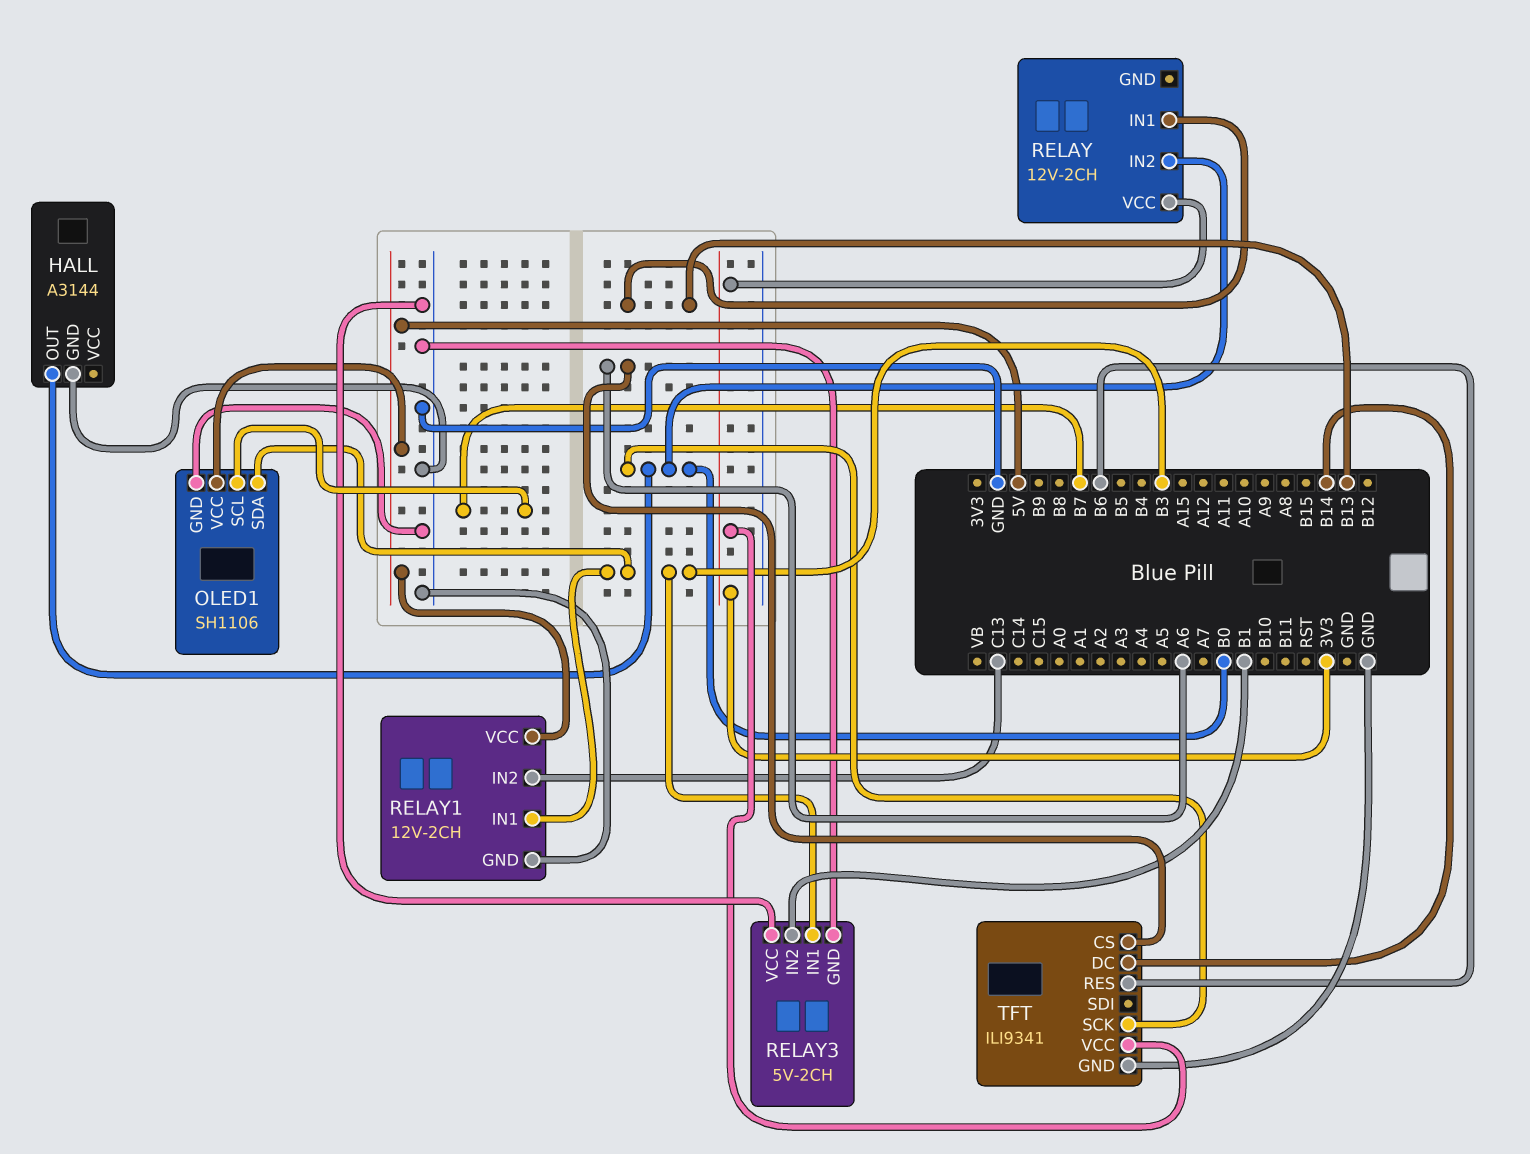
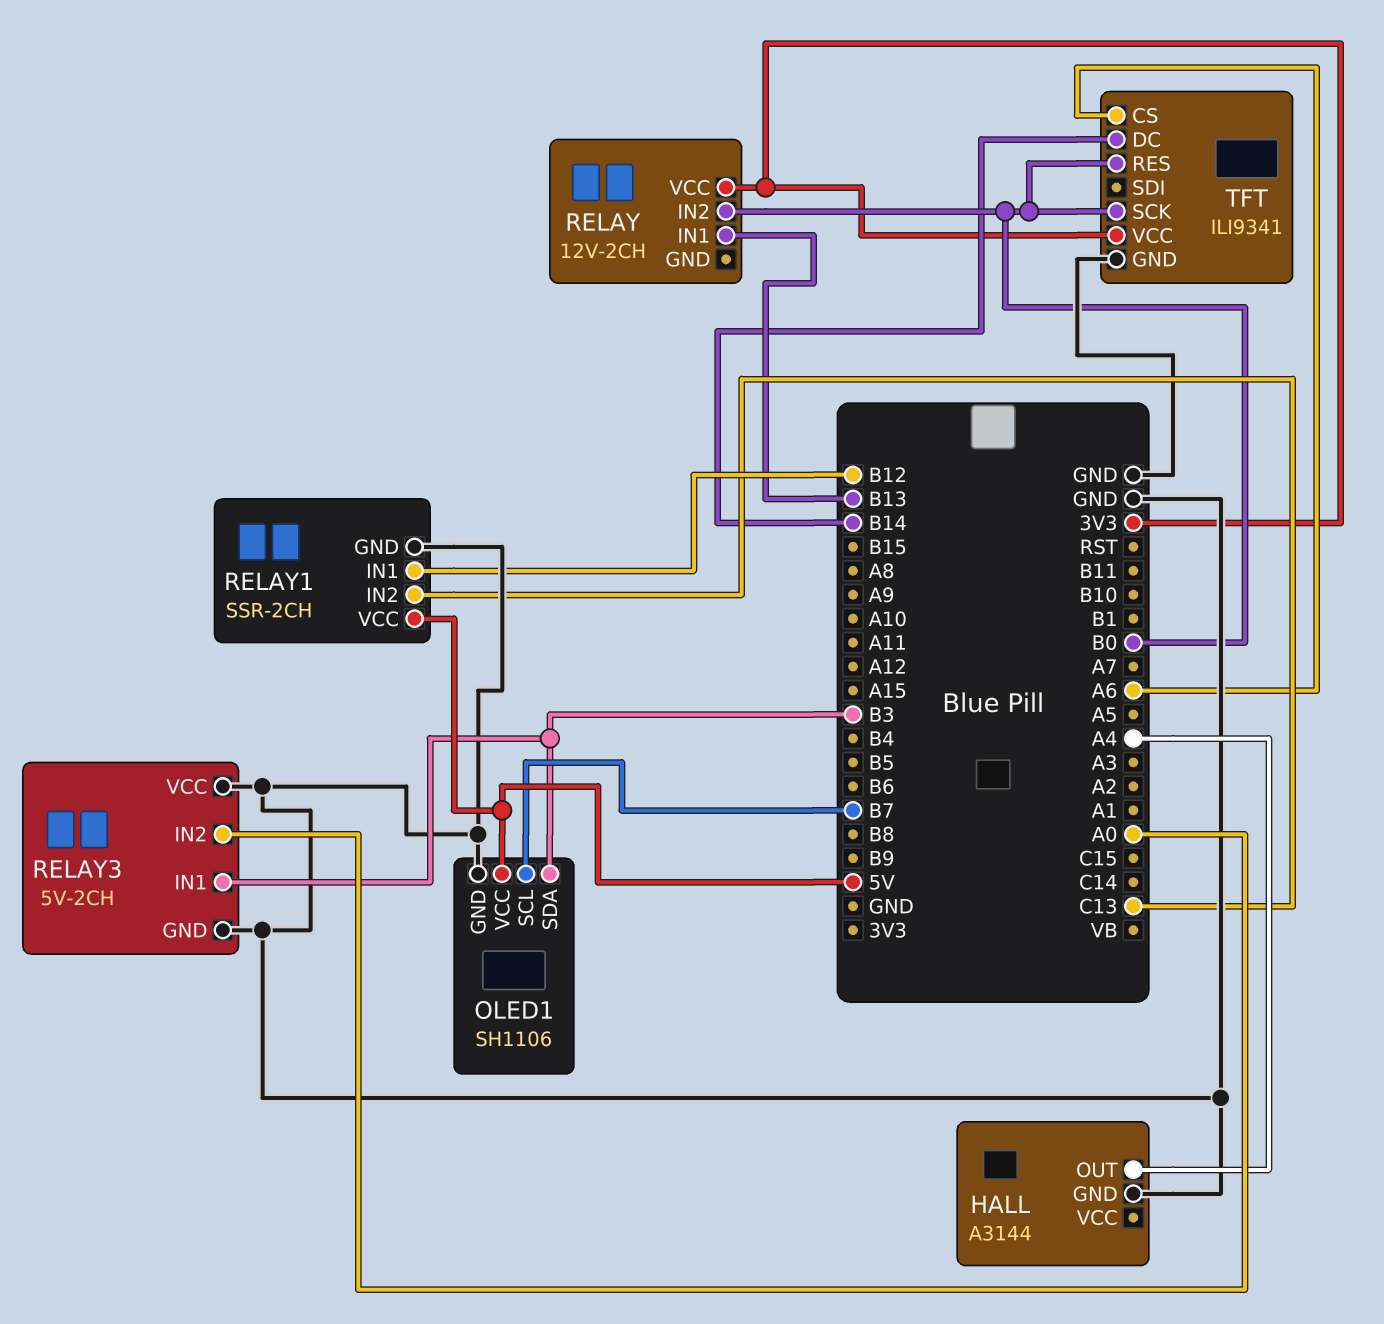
HALL pin OUT: B0 -> A4
RELAY1: 12V-2CH -> SSR-2CH
RELAY1 pin IN1: B3 -> B12
RELAY3 pin IN2: B1 -> A0
TFT pin RES: B6 -> B0

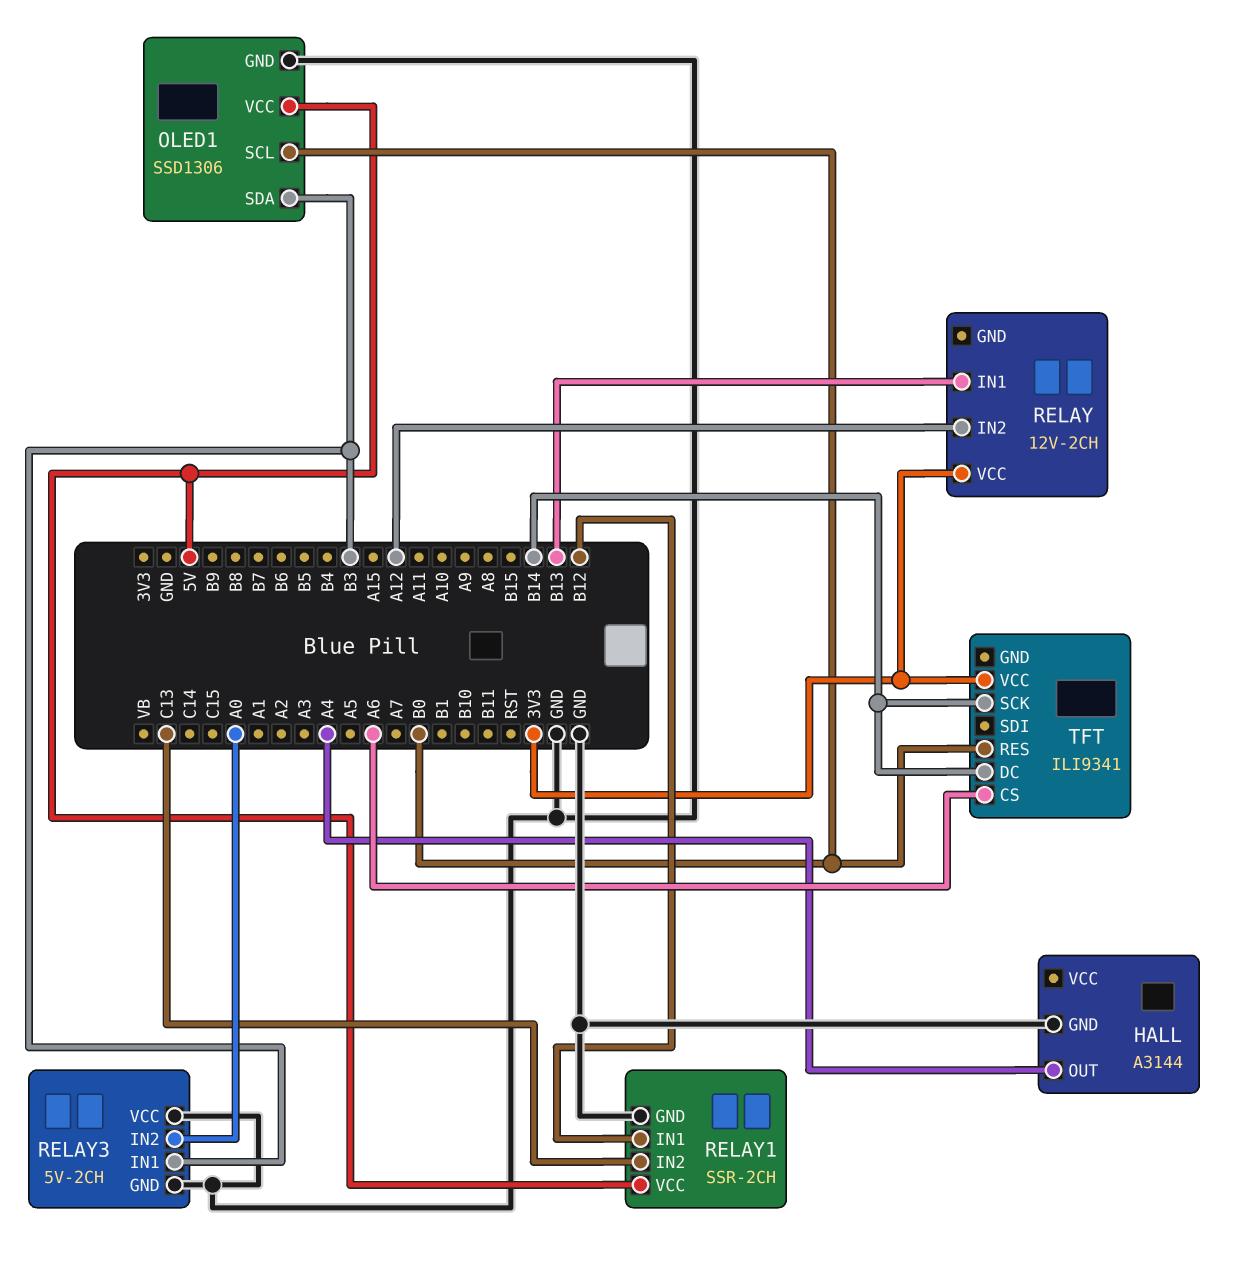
OLED1: SH1106 -> SSD1306
OLED1 pin SCL: B7 -> B0
RELAY pin IN2: B0 -> A12
TFT pin GND: GND -> none
TFT pin SCK: B0 -> B14

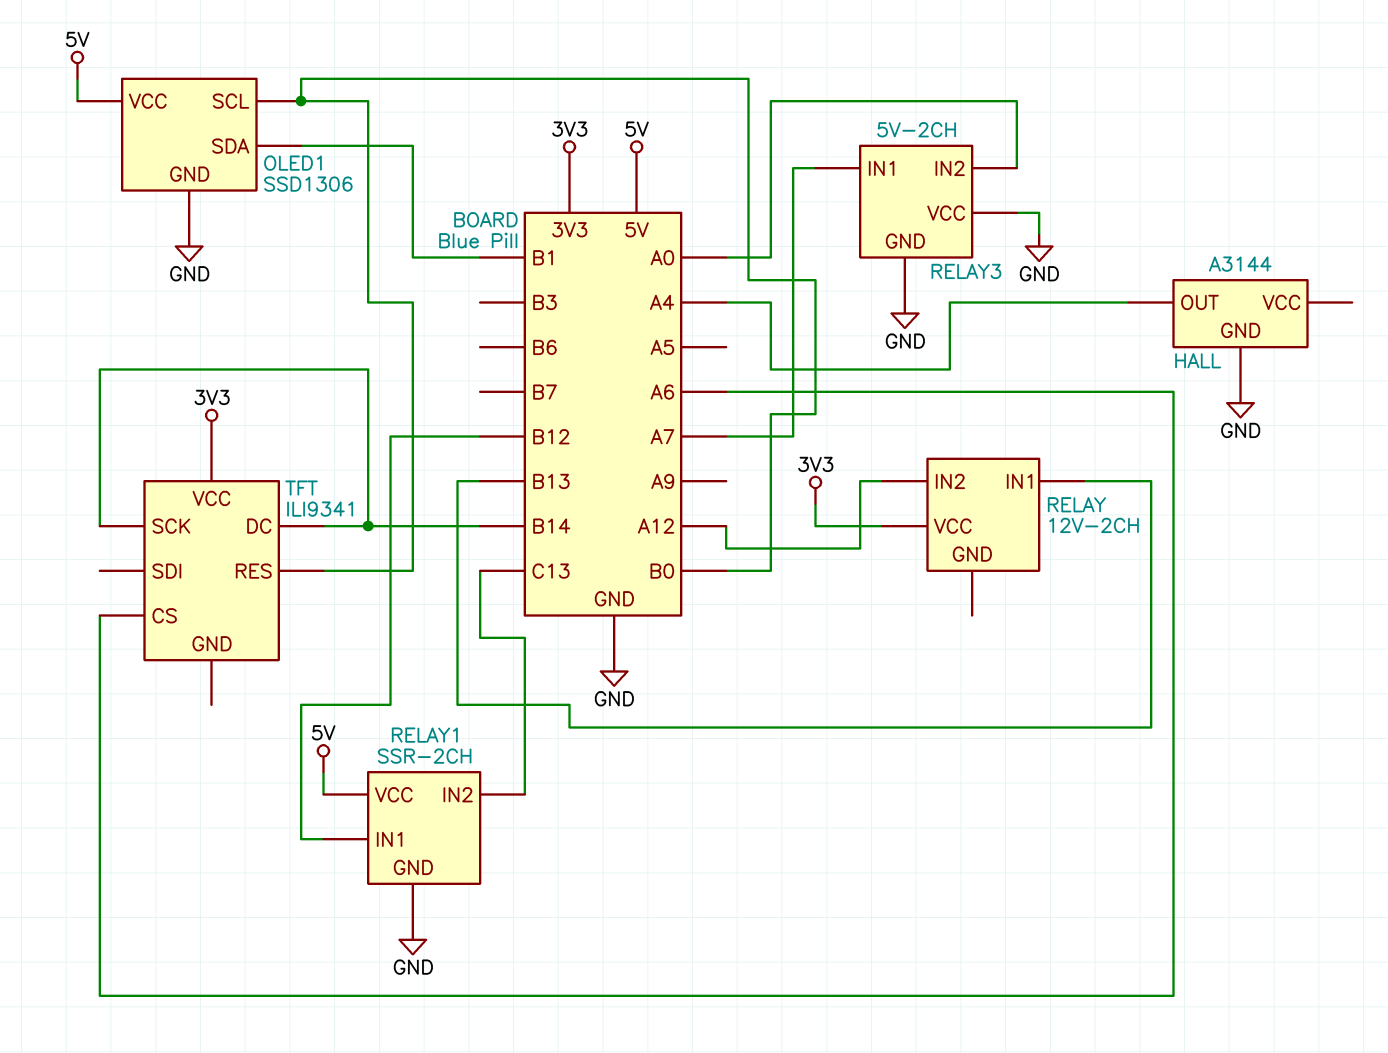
OLED1 pin SDA: B3 -> B1
RELAY3 pin IN1: B3 -> A7

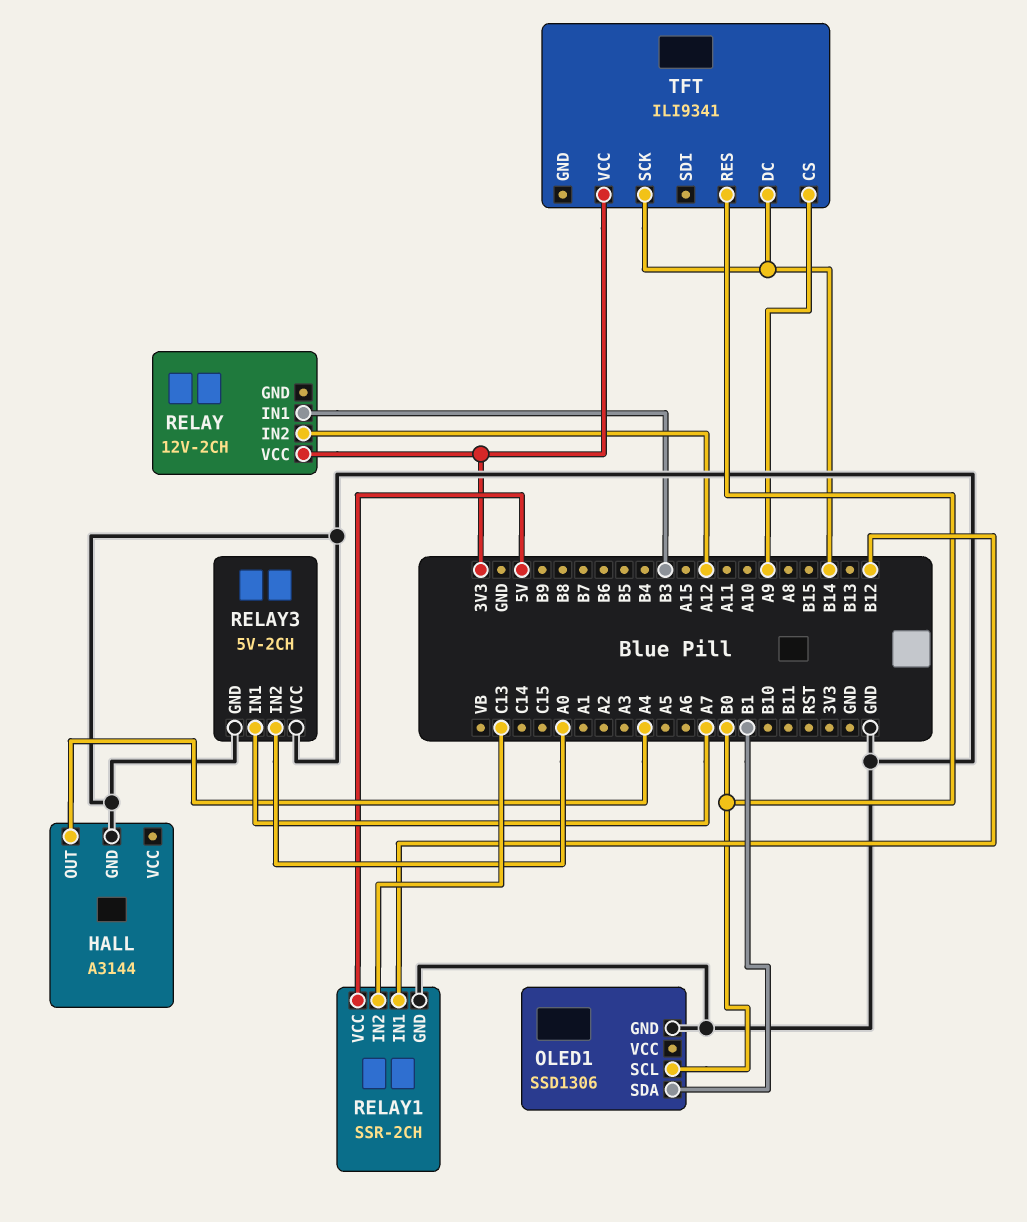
OLED1 pin VCC: 5V -> none
RELAY pin IN1: B13 -> B3
TFT pin CS: A6 -> A9

